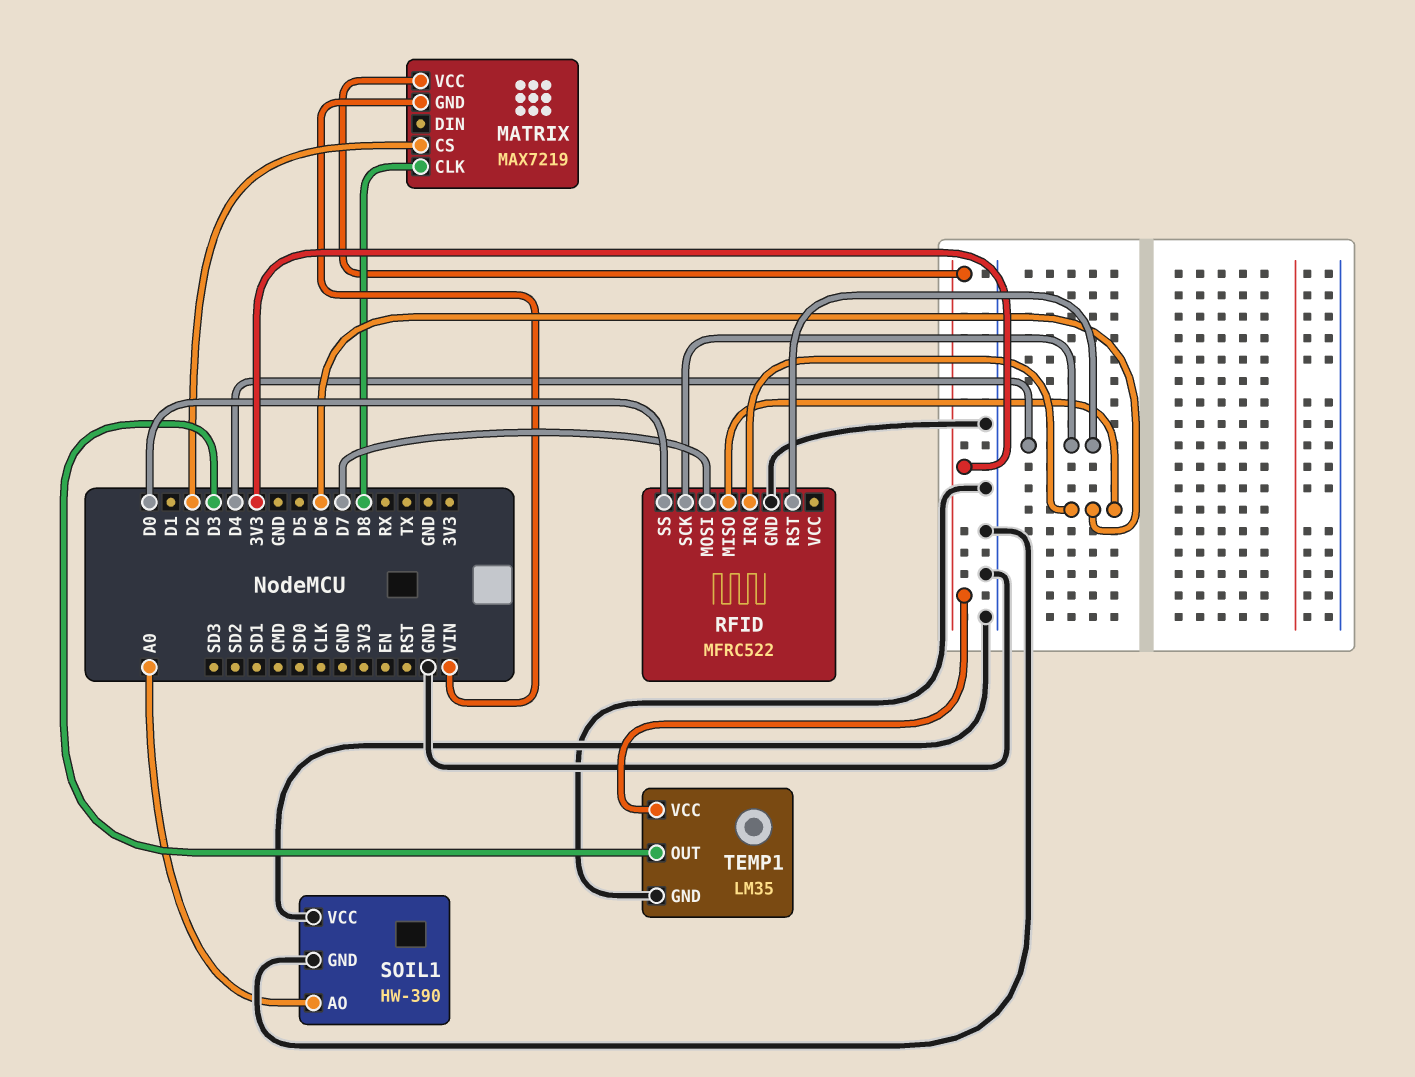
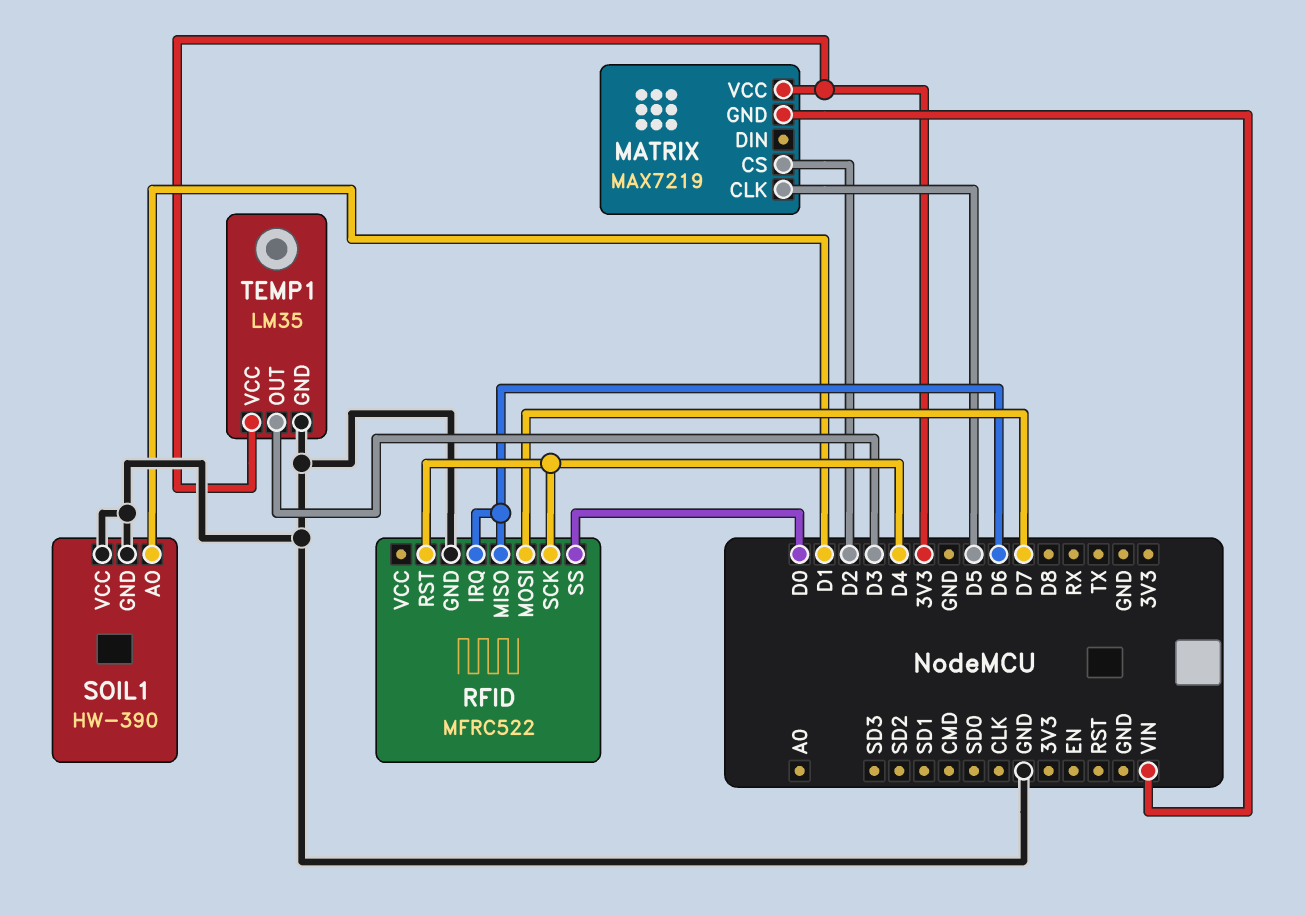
MATRIX pin CLK: D8 -> D5
SOIL1 pin AO: A0 -> D1

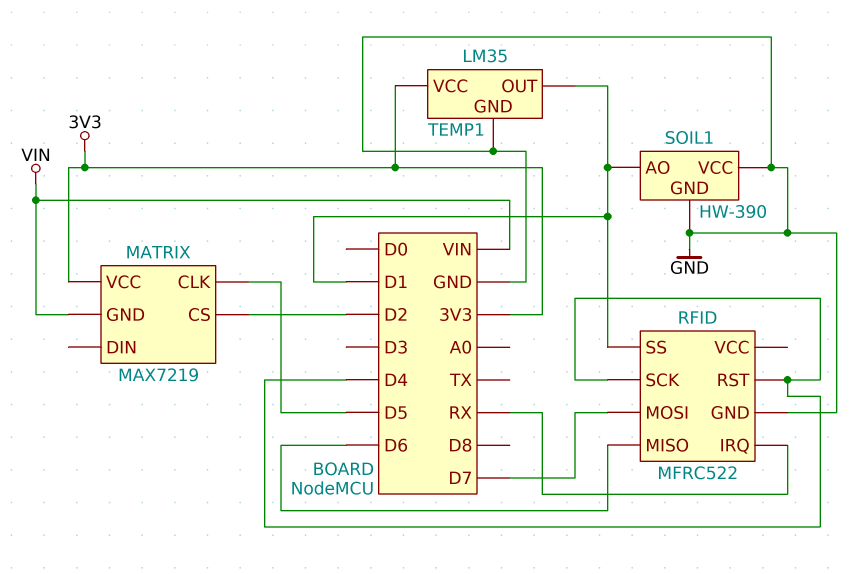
RFID pin IRQ: D6 -> RX
RFID pin SS: D0 -> D1
TEMP1 pin OUT: D3 -> D1

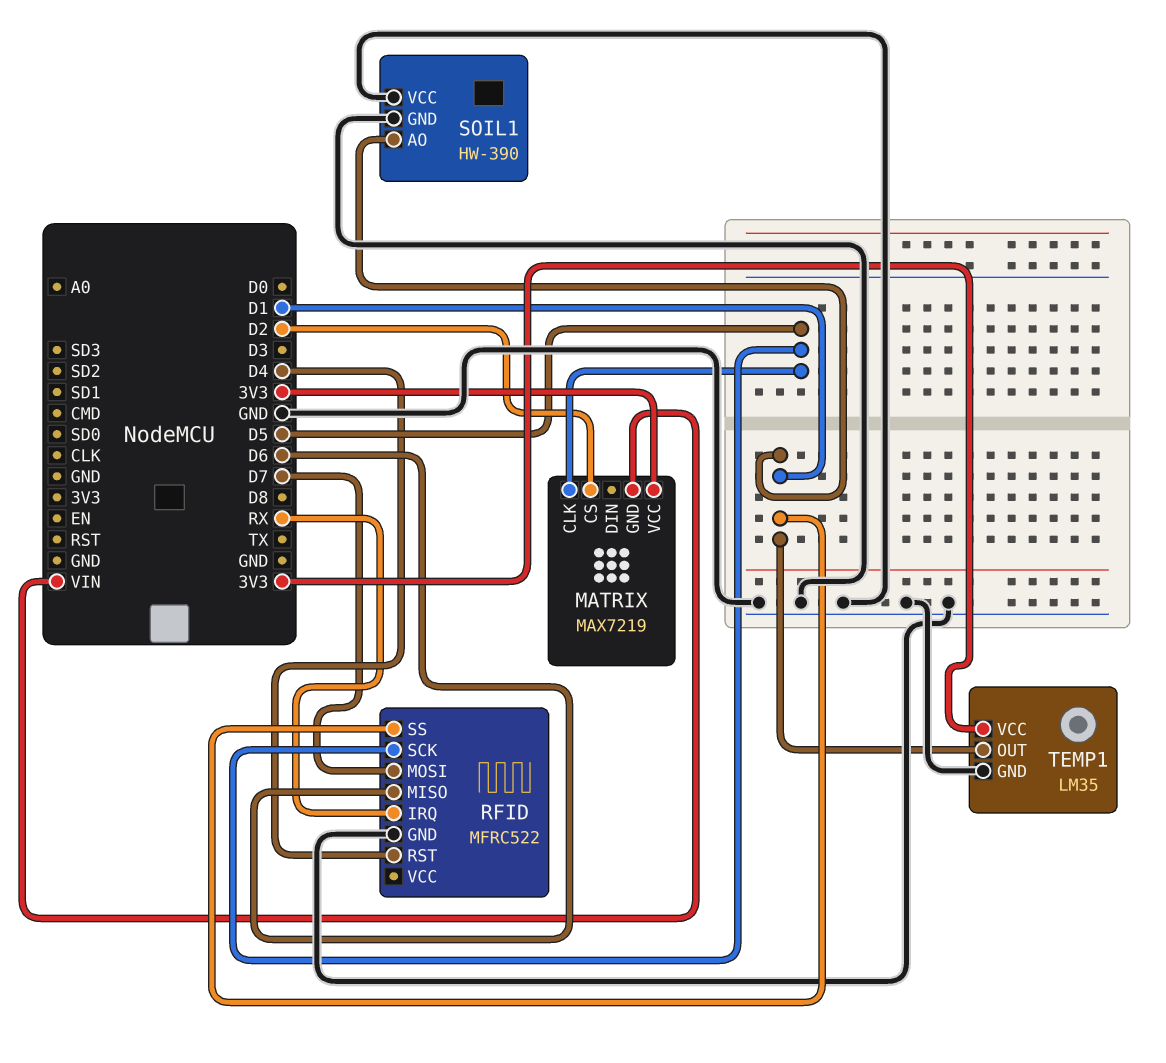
RFID pin SCK: D4 -> D5

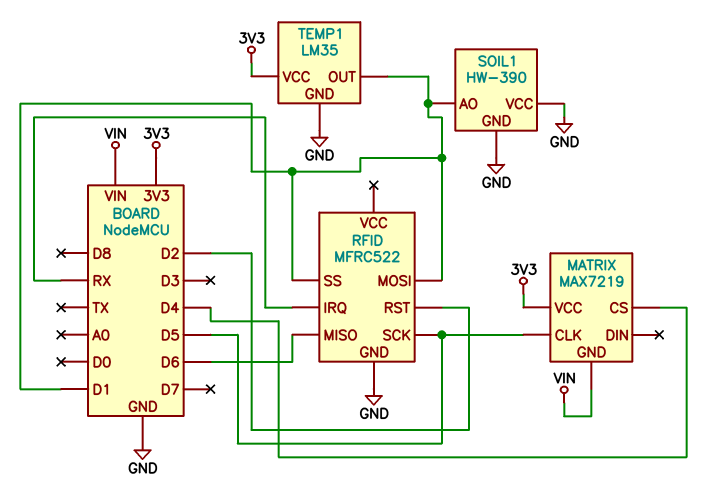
MATRIX pin CS: D2 -> D4
RFID pin MOSI: D7 -> D1
RFID pin RST: D4 -> D2

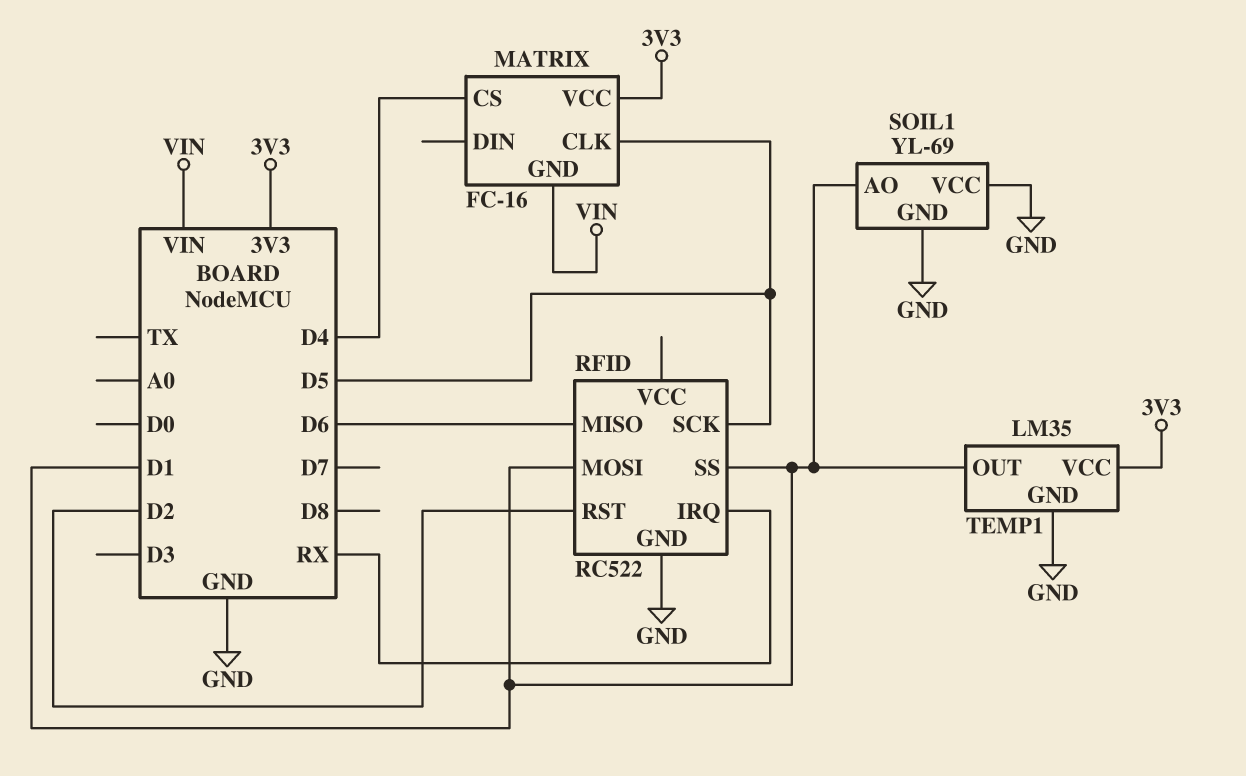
MATRIX: MAX7219 -> FC-16
RFID: MFRC522 -> RC522
SOIL1: HW-390 -> YL-69

